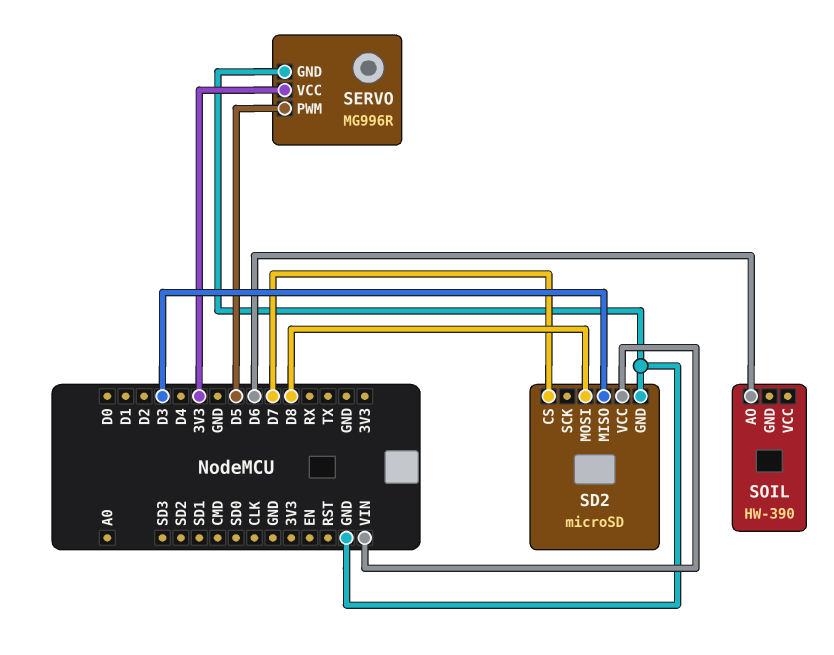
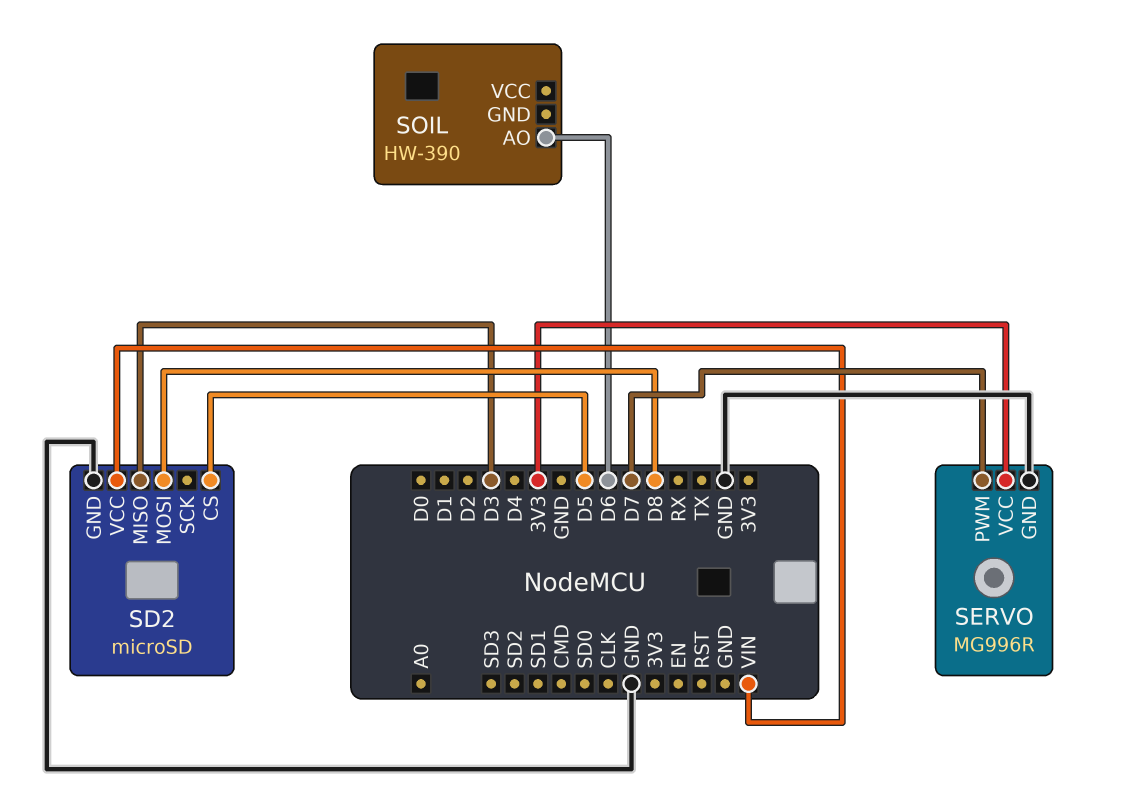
SD2 pin CS: D7 -> D5
SERVO pin PWM: D5 -> D7

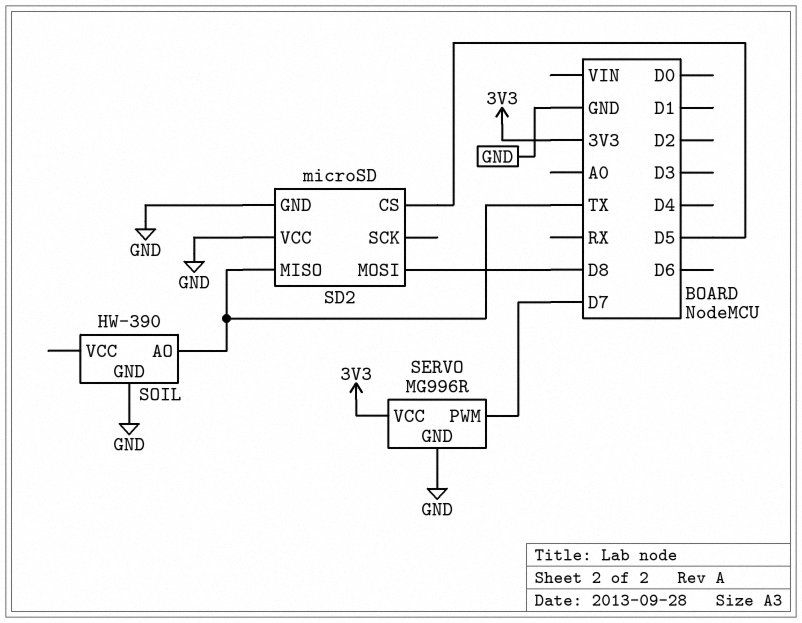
SD2 pin MISO: D3 -> TX
SD2 pin VCC: VIN -> GND
SOIL pin AO: D6 -> TX
SOIL pin GND: none -> GND

